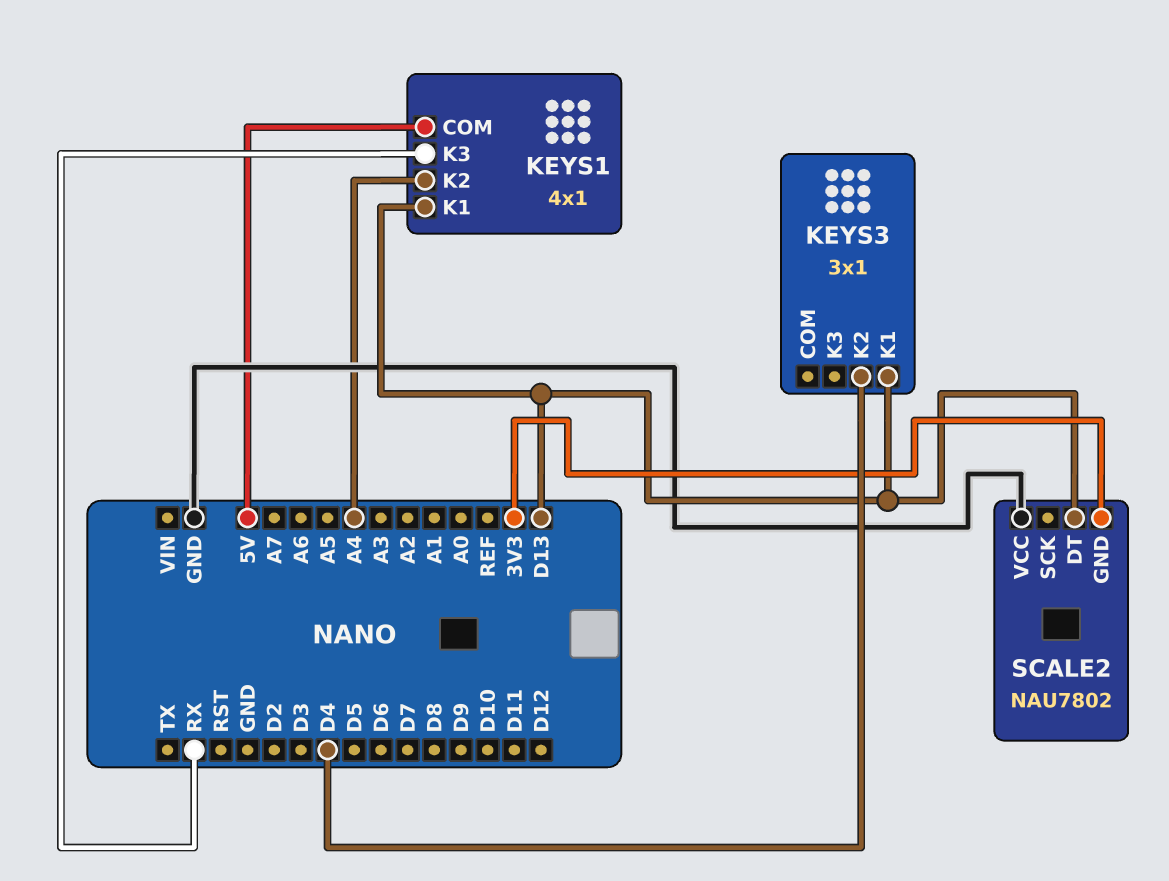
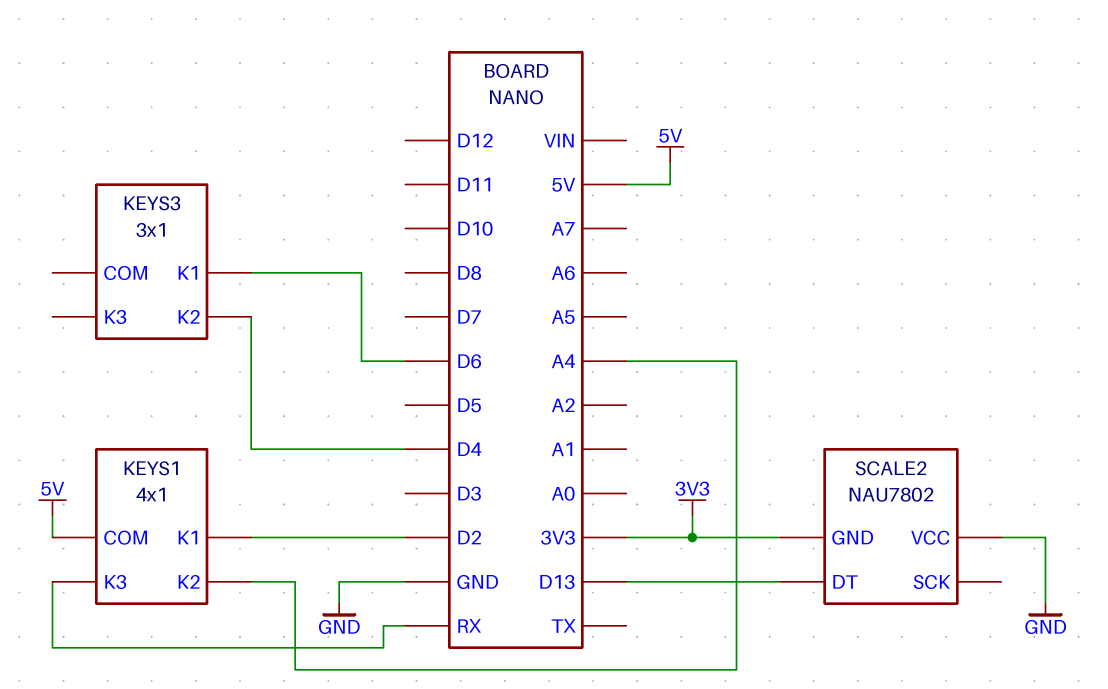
KEYS1 pin K1: D13 -> D2
KEYS3 pin K1: D13 -> D6

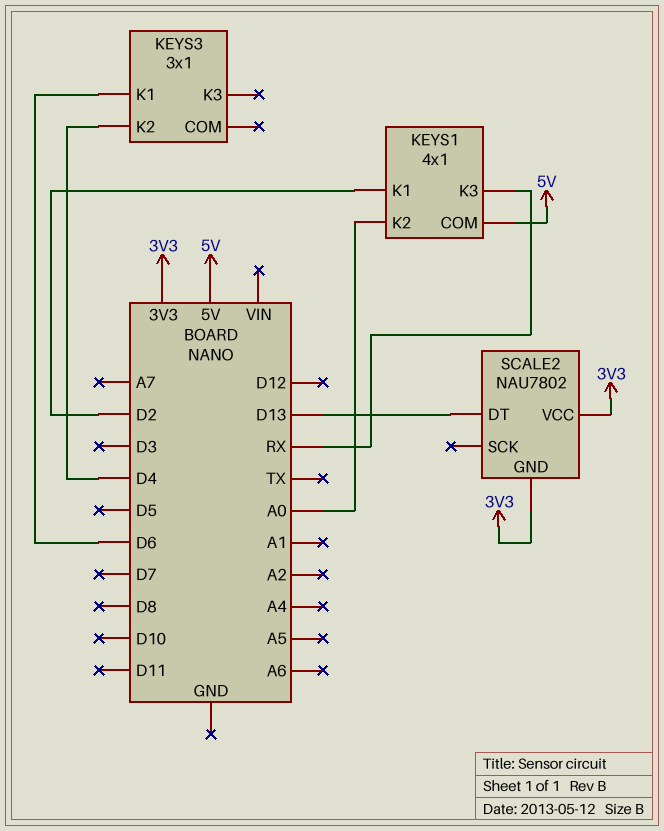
KEYS1 pin K2: A4 -> A0
SCALE2 pin VCC: GND -> 3V3

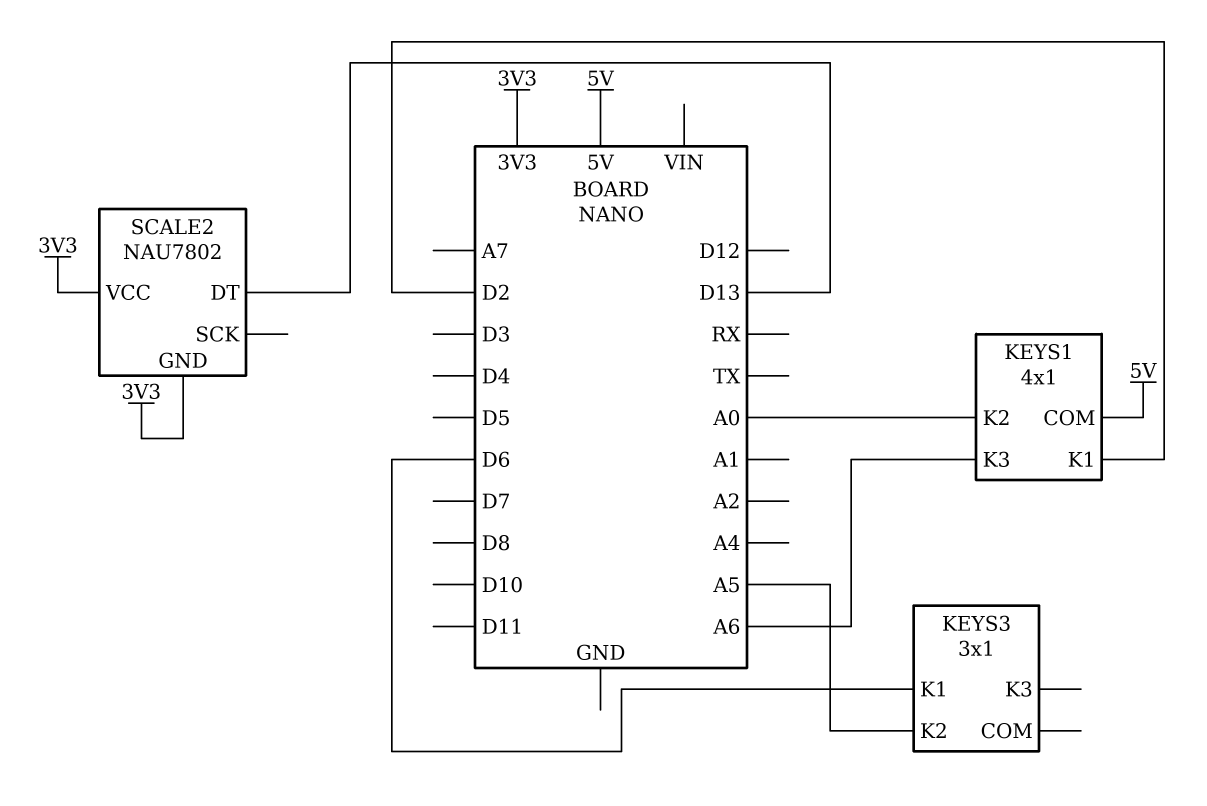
KEYS1 pin K3: RX -> A6
KEYS3 pin K2: D4 -> A5

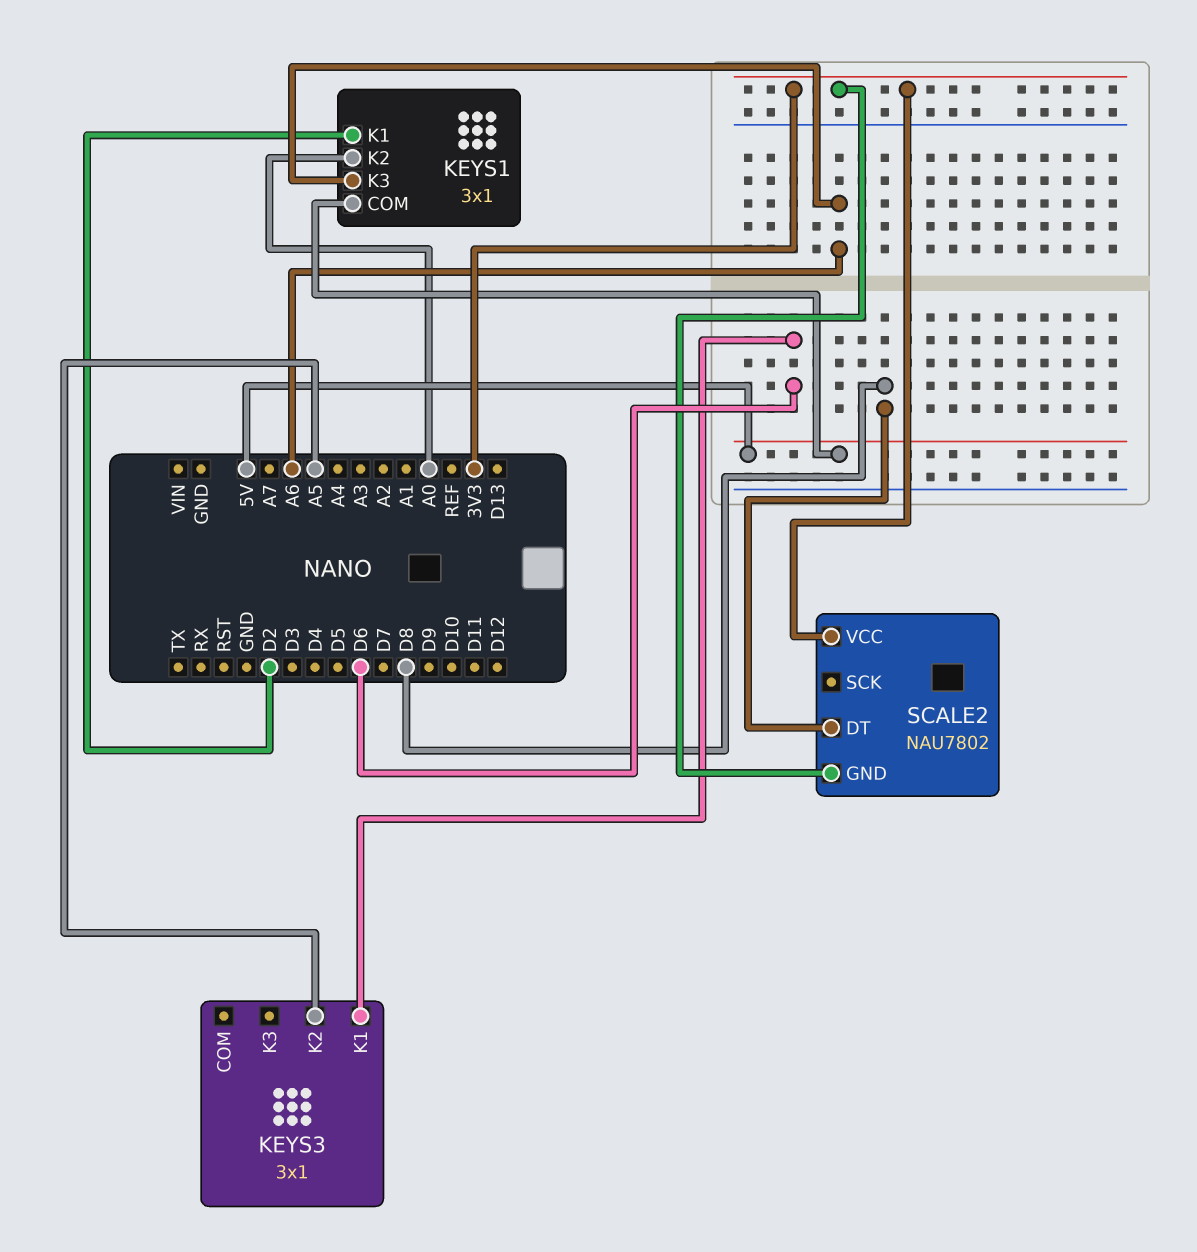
KEYS1: 4x1 -> 3x1
SCALE2 pin DT: D13 -> D8

